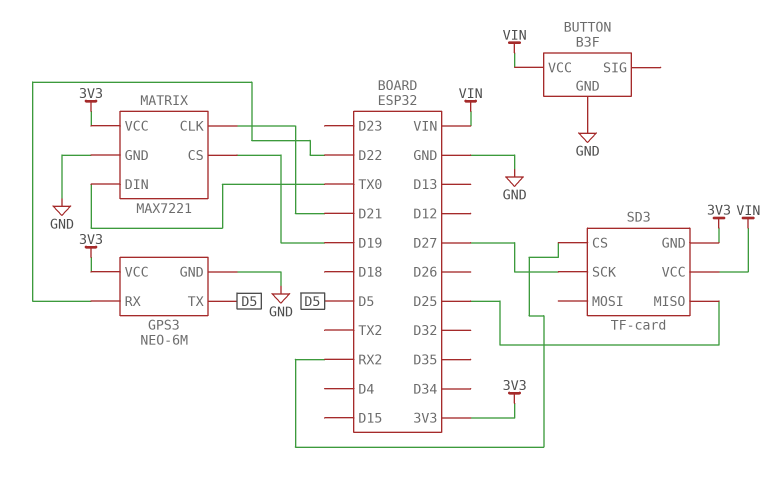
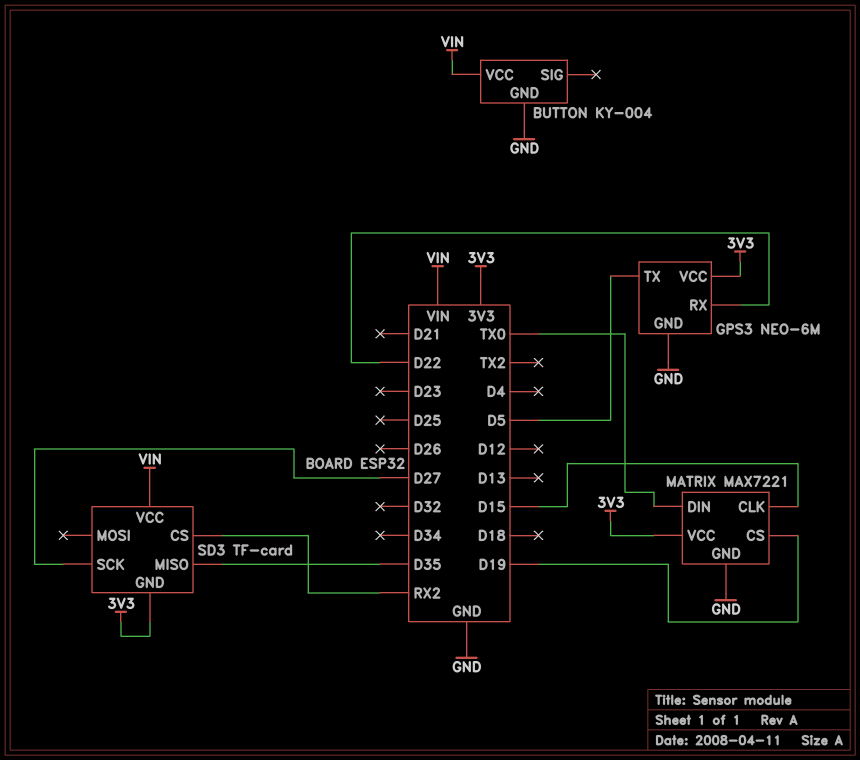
BUTTON: B3F -> KY-004
MATRIX pin CLK: D21 -> D15
SD3 pin MISO: D25 -> D35

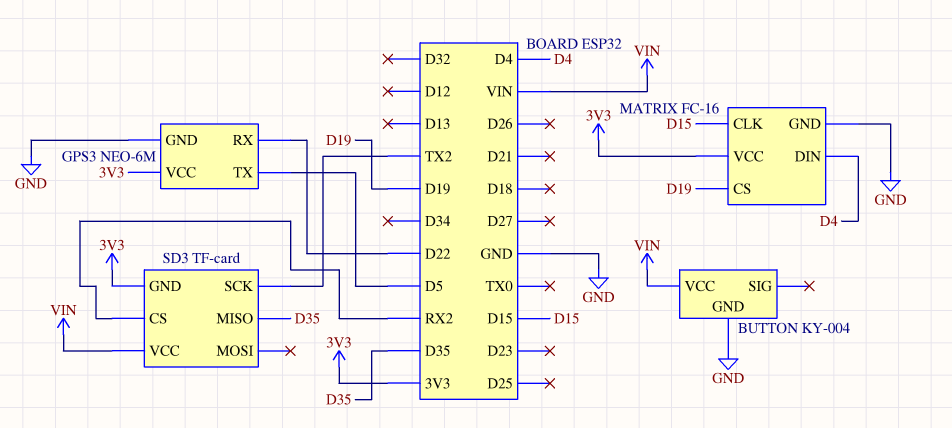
MATRIX: MAX7221 -> FC-16
MATRIX pin DIN: TX0 -> D4
SD3 pin SCK: D27 -> TX2

